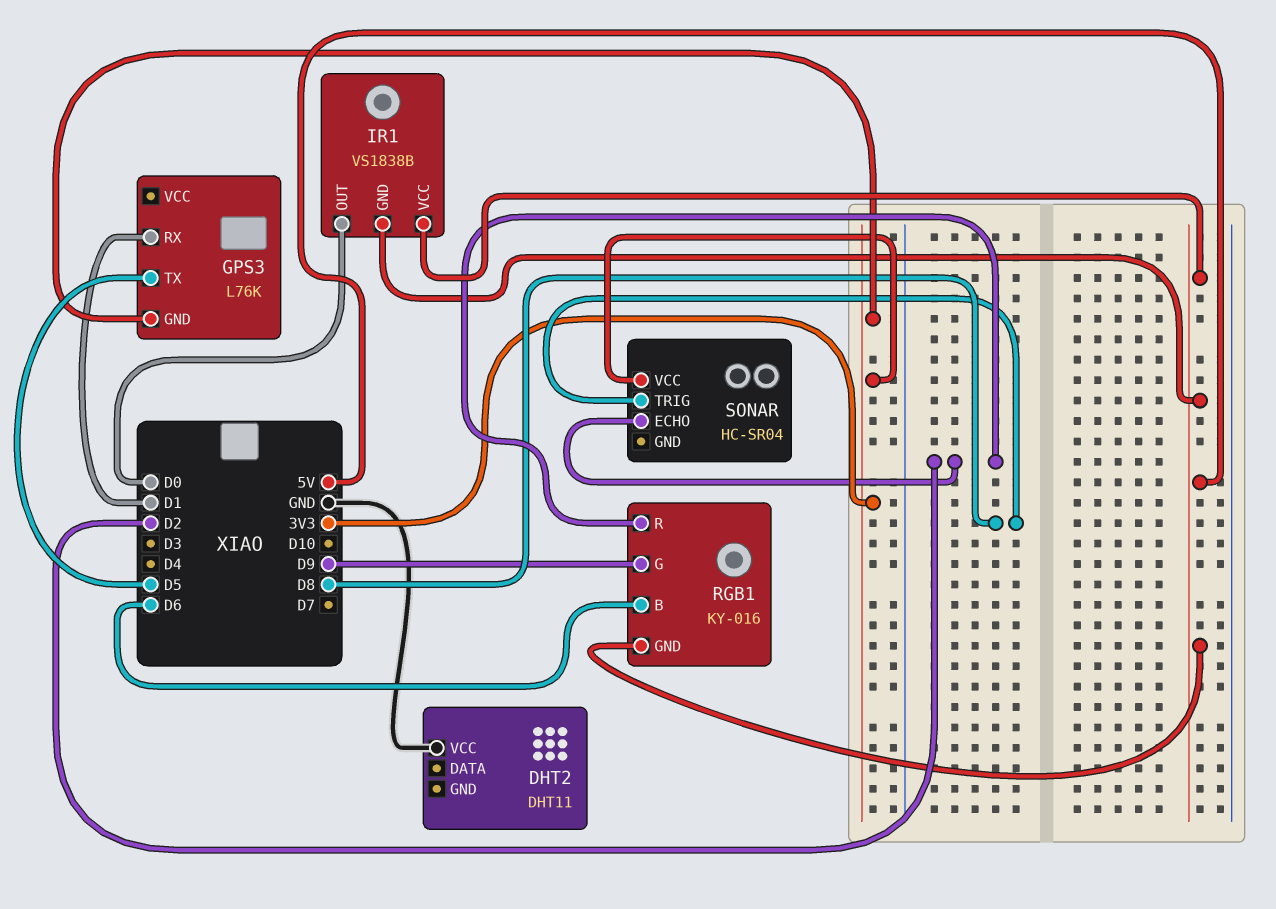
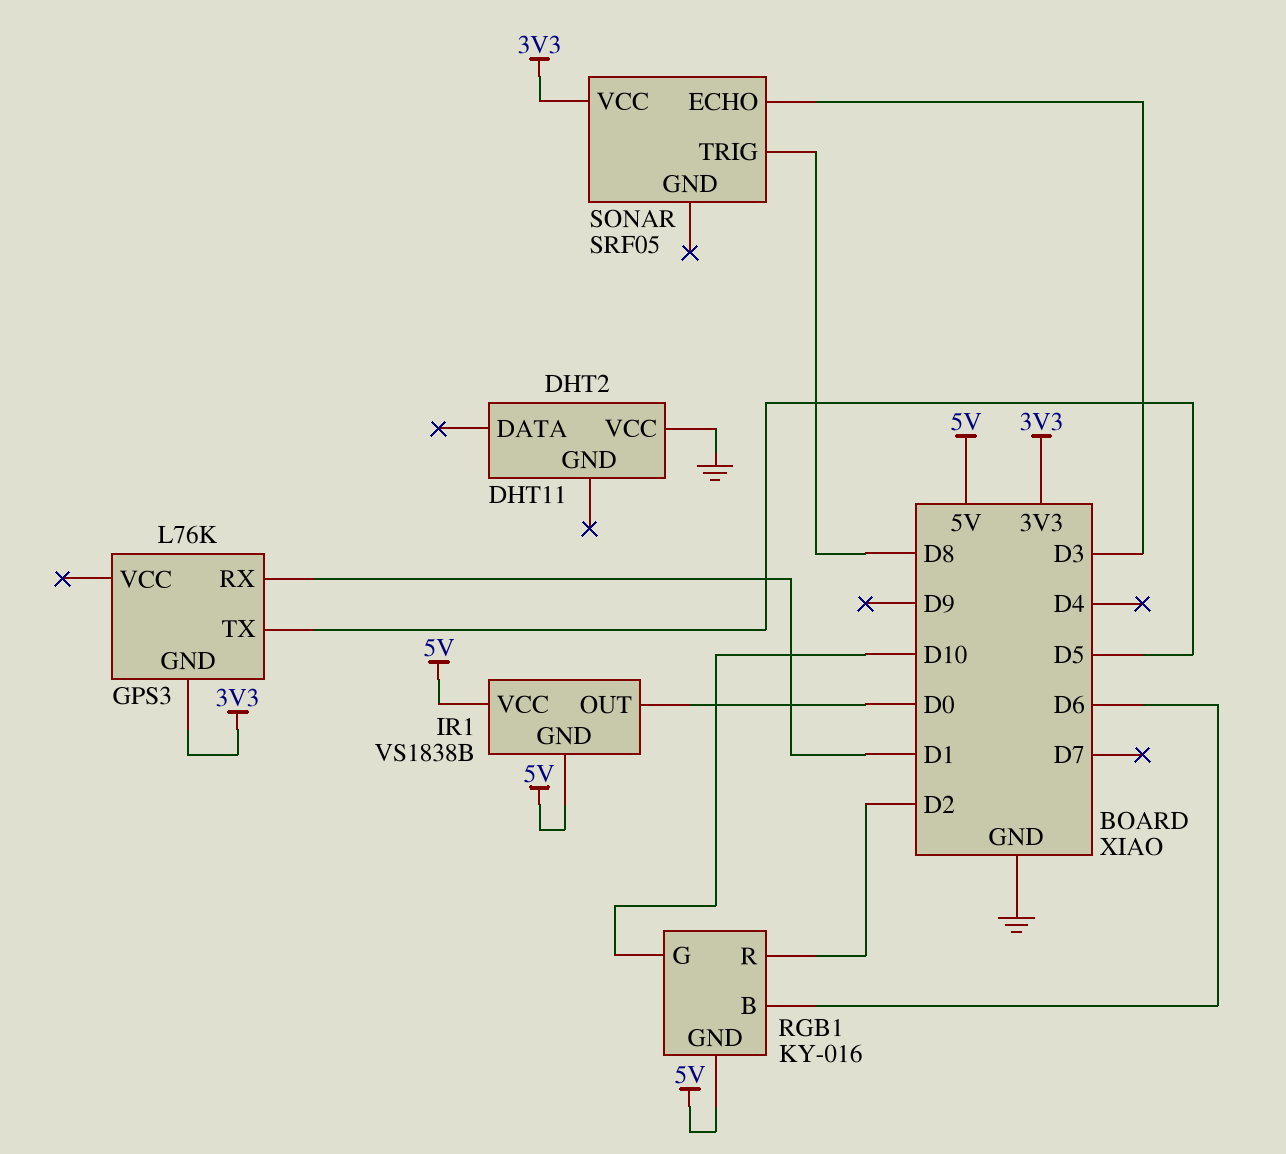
RGB1 pin G: D9 -> D10
SONAR: HC-SR04 -> SRF05
SONAR pin ECHO: D2 -> D3

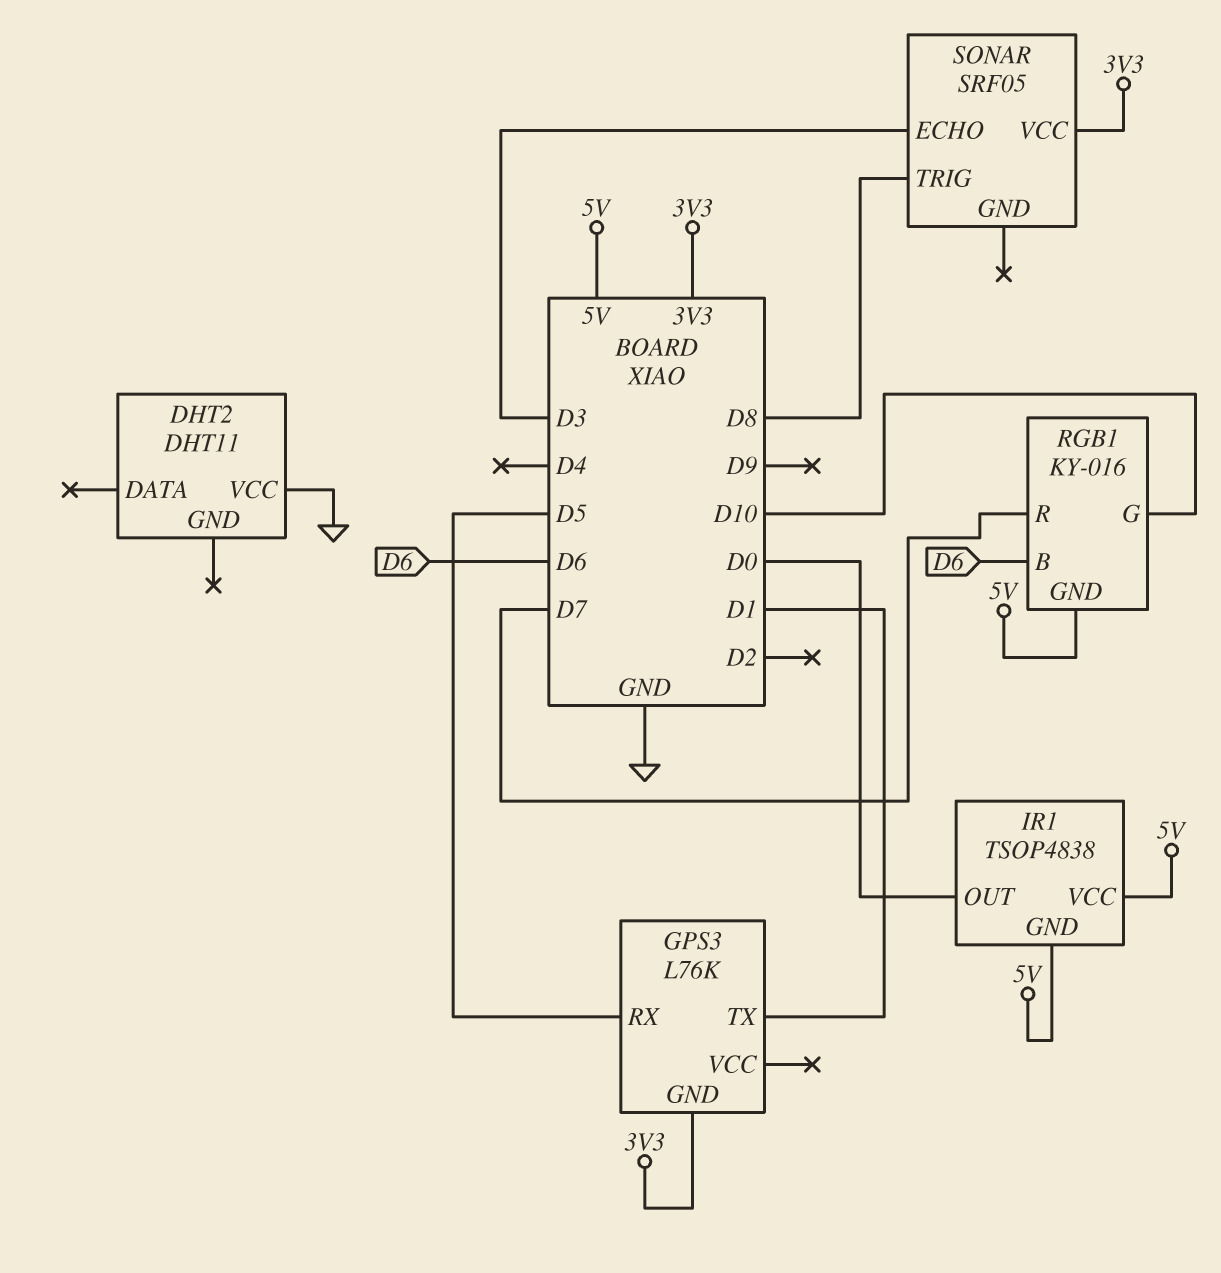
GPS3 pin RX: D1 -> D5
GPS3 pin TX: D5 -> D1
IR1: VS1838B -> TSOP4838
RGB1 pin R: D2 -> D7

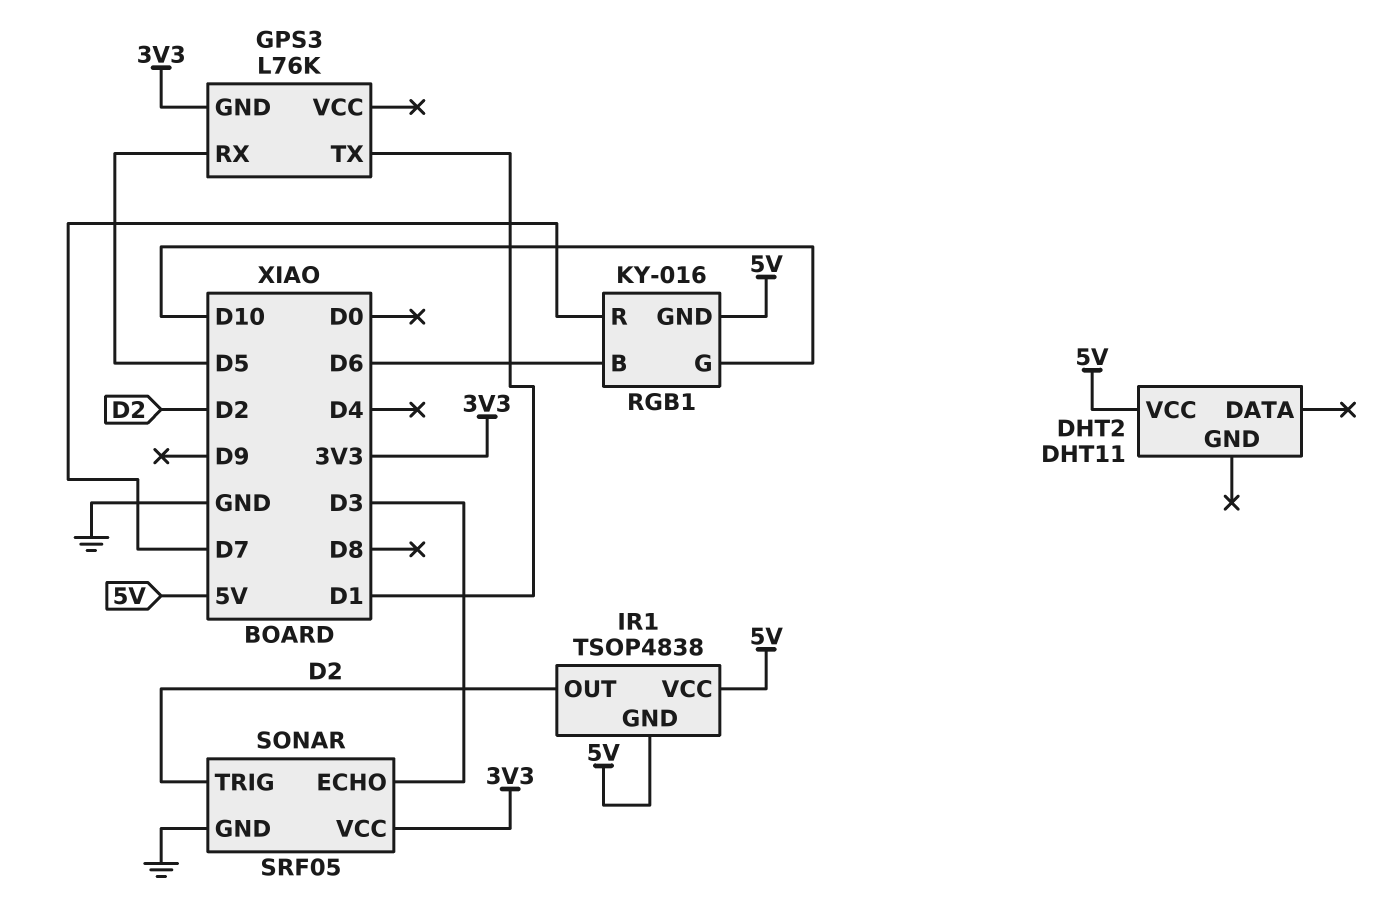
DHT2 pin VCC: GND -> 5V
IR1 pin OUT: D0 -> D2
SONAR pin GND: none -> GND
SONAR pin TRIG: D8 -> D2

